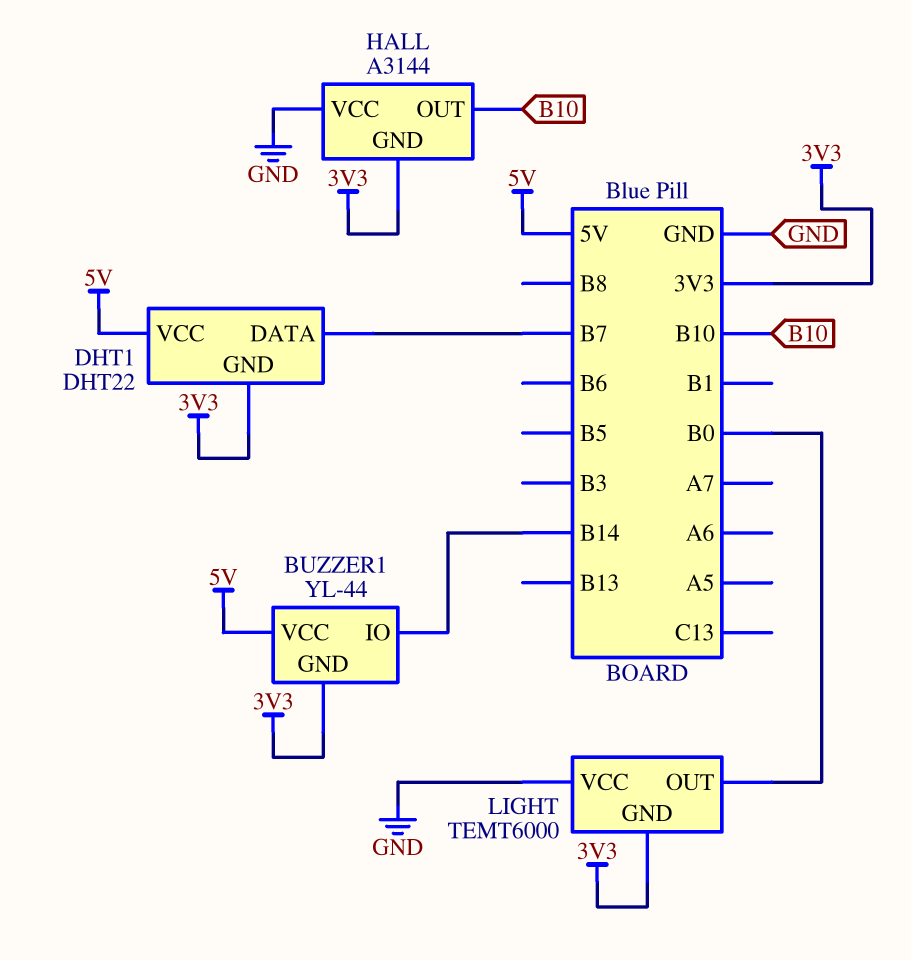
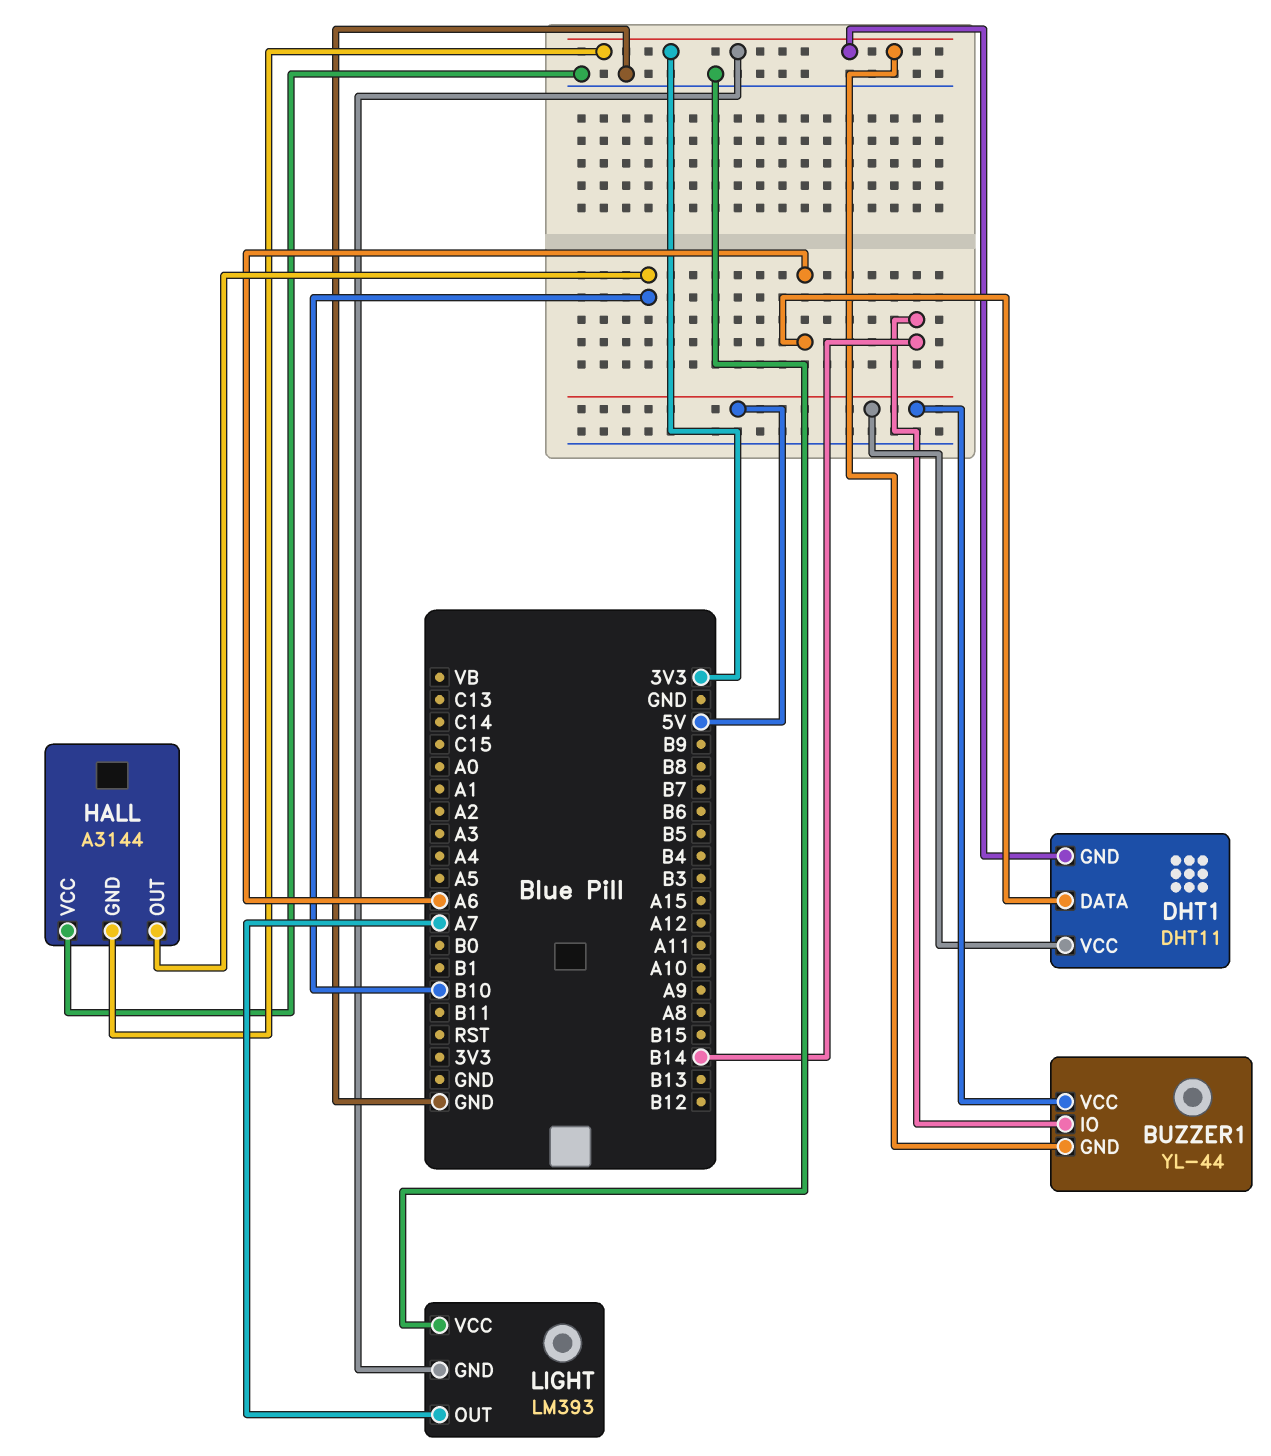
DHT1: DHT22 -> DHT11
DHT1 pin DATA: B7 -> A6
LIGHT: TEMT6000 -> LM393
LIGHT pin OUT: B0 -> A7

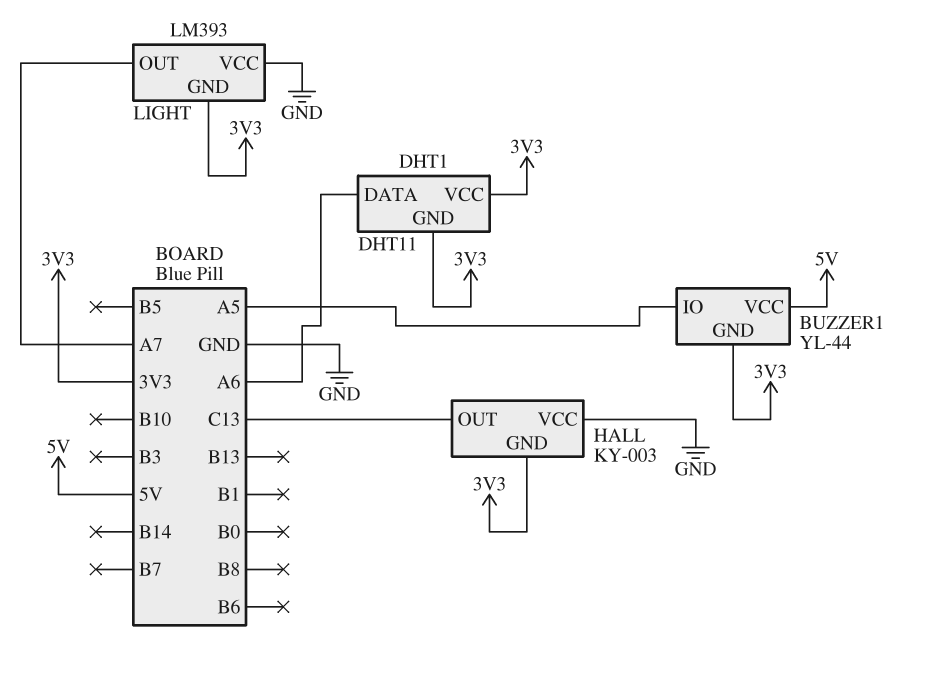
BUZZER1 pin IO: B14 -> A5
DHT1 pin VCC: 5V -> 3V3
HALL: A3144 -> KY-003
HALL pin OUT: B10 -> C13

